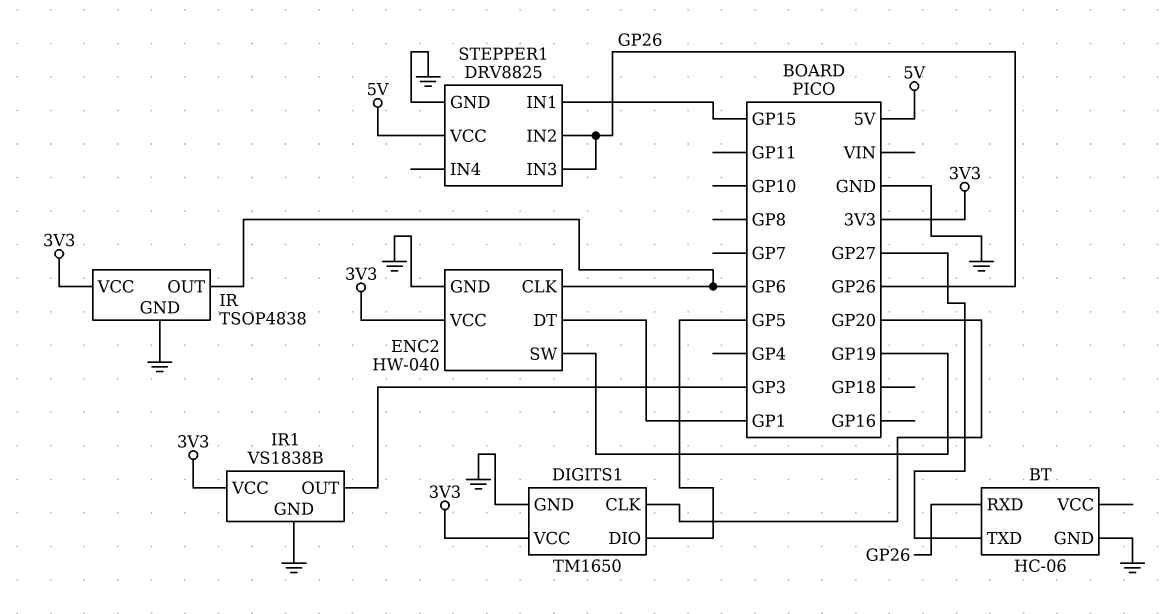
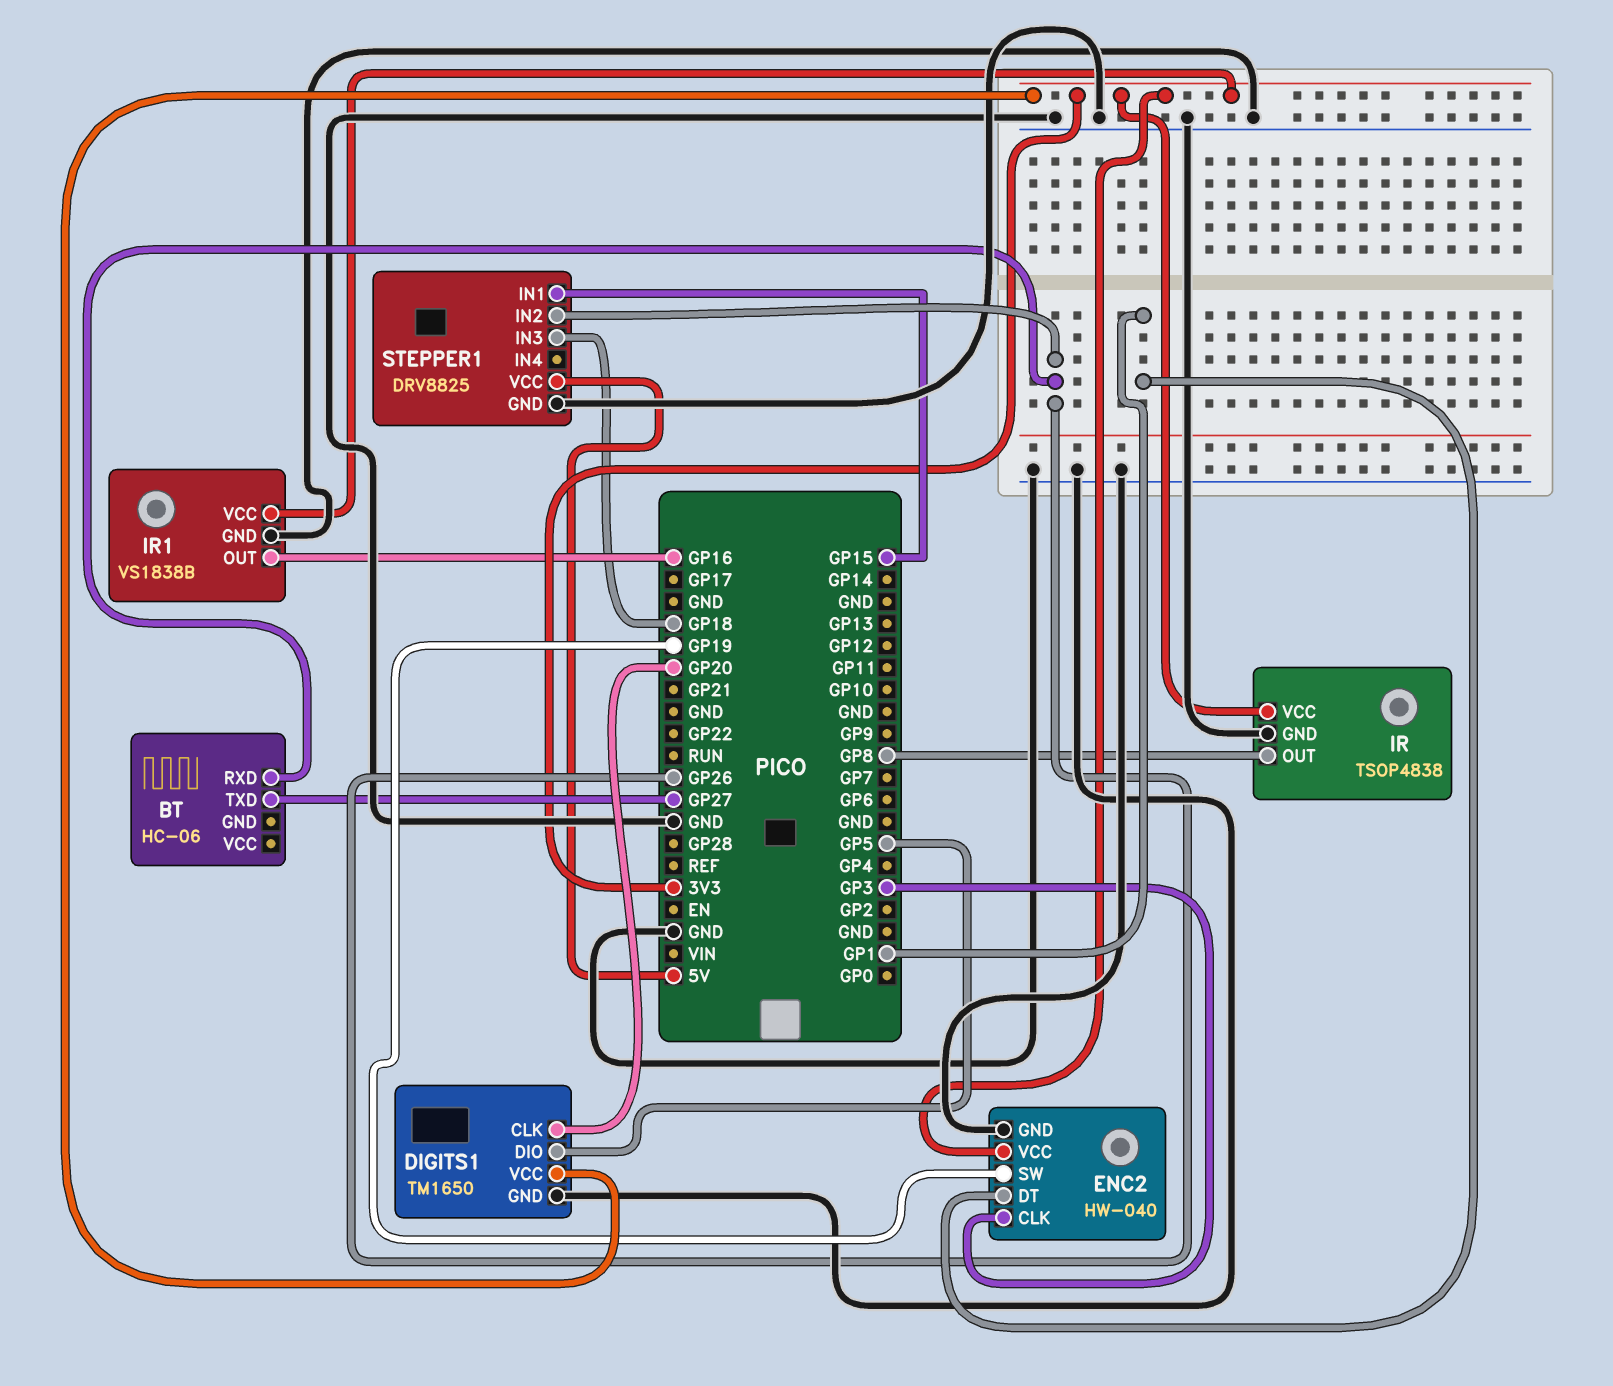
BT pin GND: GND -> none
ENC2 pin CLK: GP6 -> GP3
IR pin OUT: GP6 -> GP8
IR1 pin OUT: GP3 -> GP16
STEPPER1 pin IN3: GP26 -> GP18

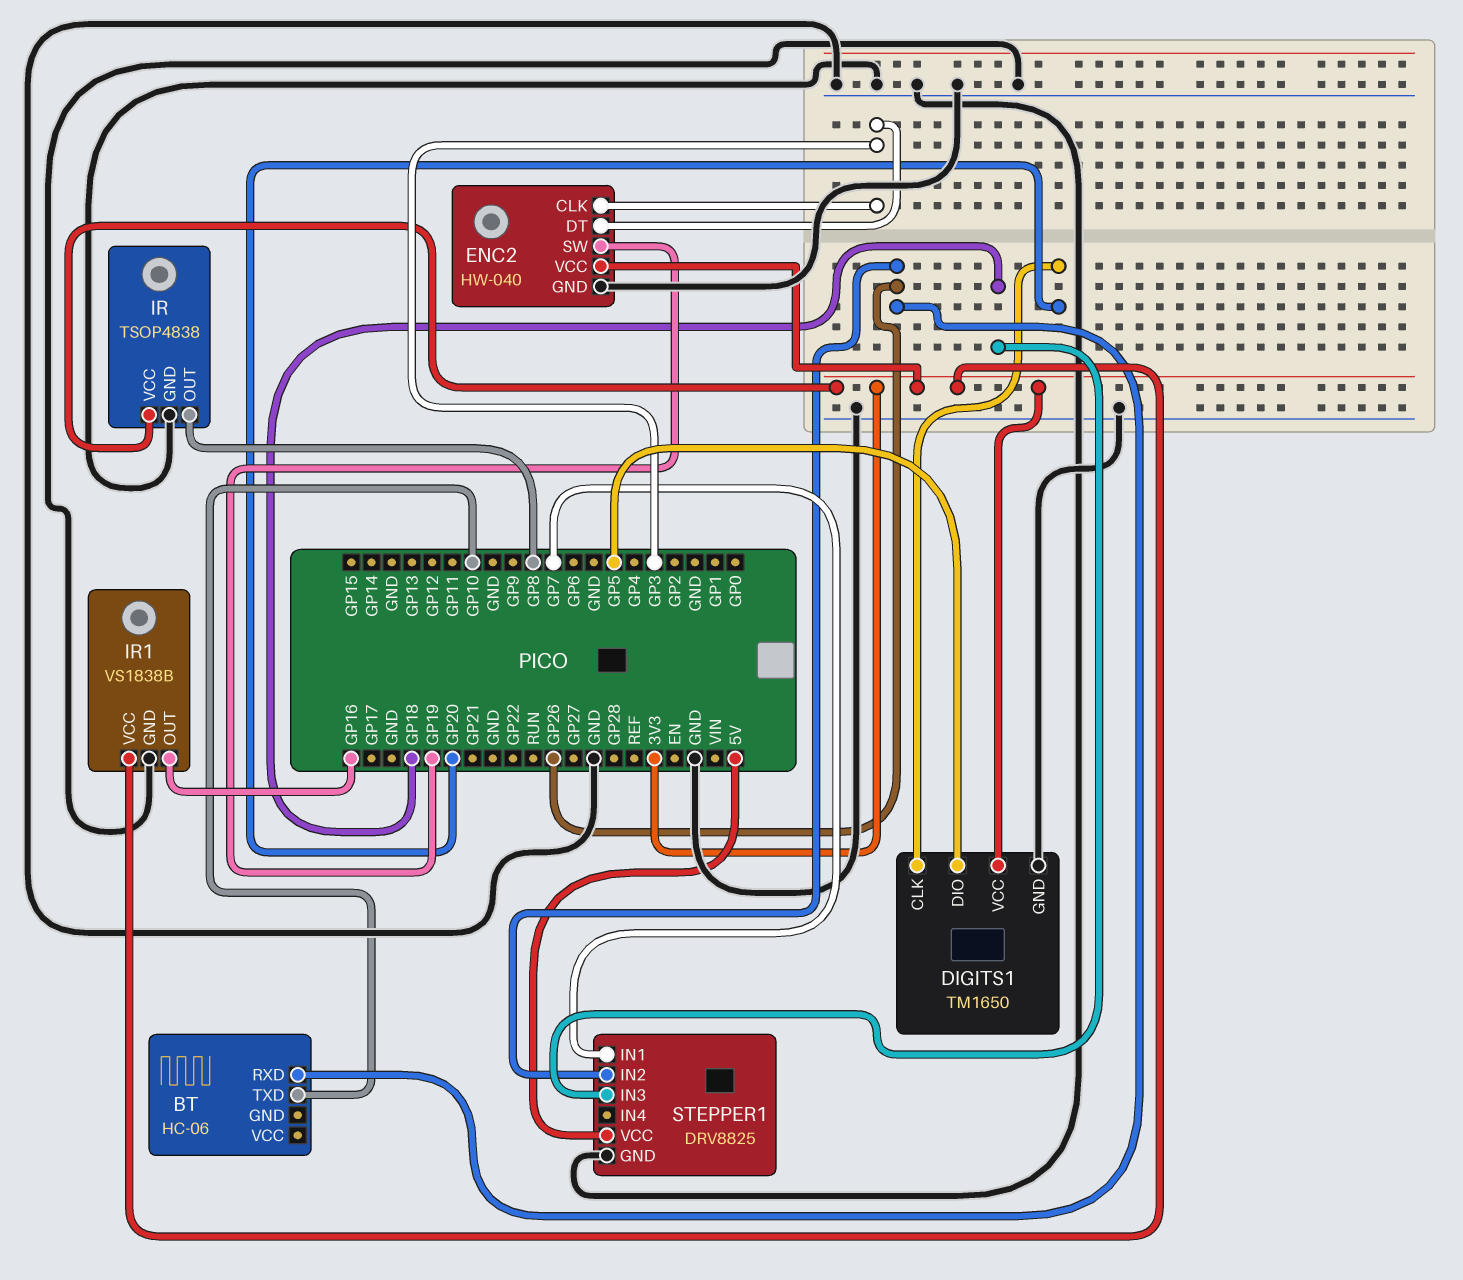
BT pin TXD: GP27 -> GP10
ENC2 pin DT: GP1 -> GP3
STEPPER1 pin IN1: GP15 -> GP7

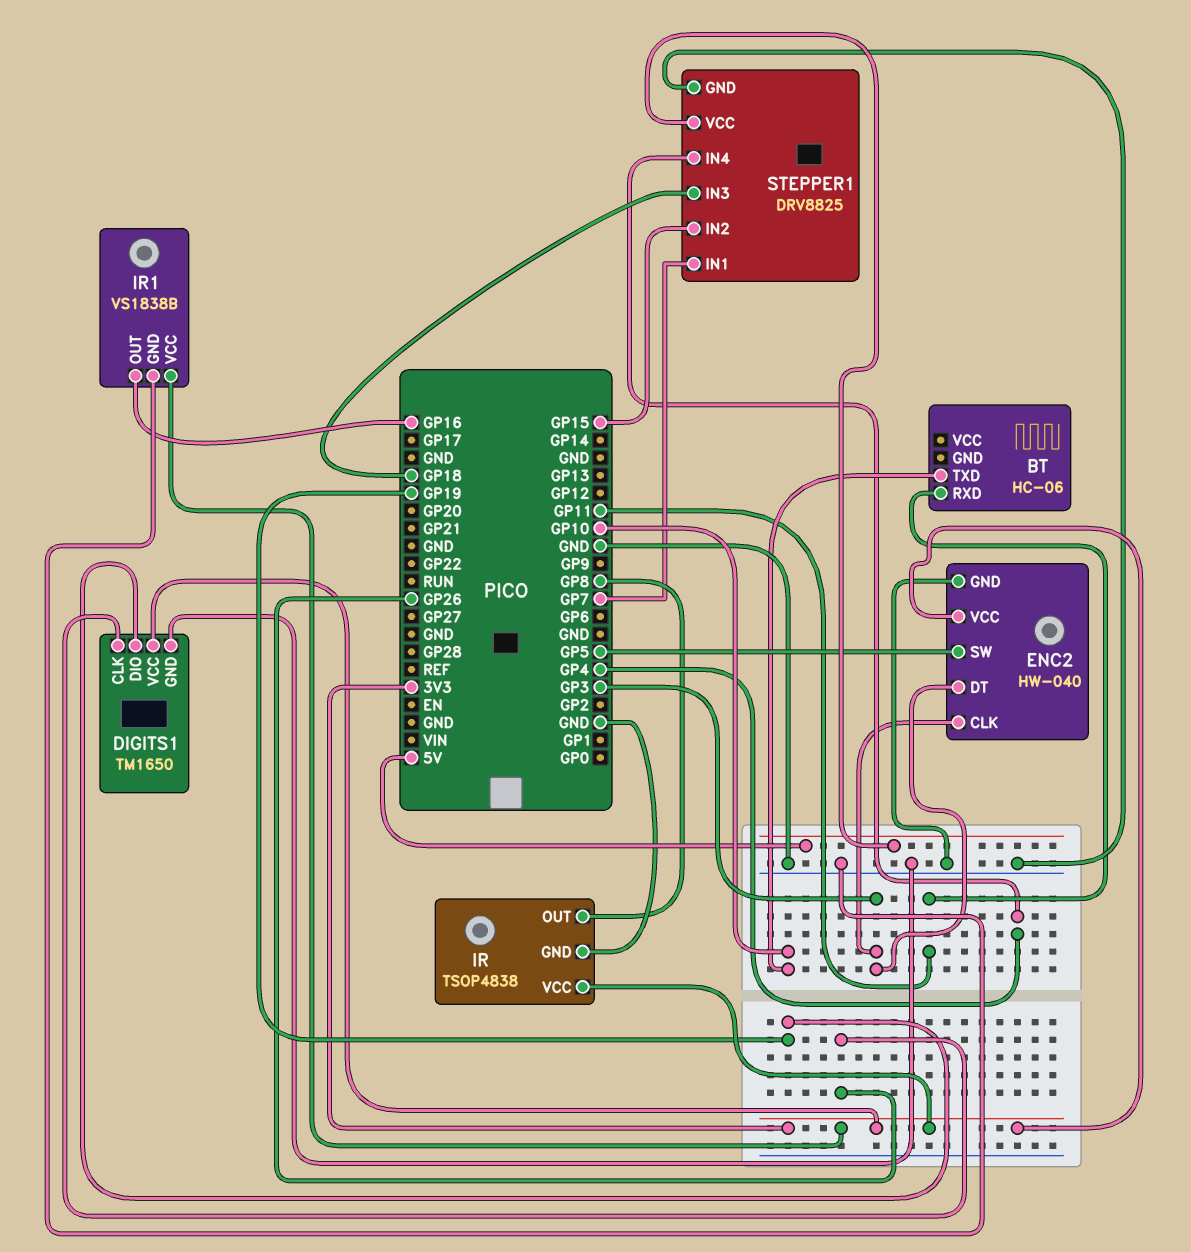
BT pin RXD: GP26 -> GP11
DIGITS1 pin CLK: GP20 -> GP26
DIGITS1 pin DIO: GP5 -> GP19
ENC2 pin SW: GP19 -> GP5
STEPPER1 pin IN2: GP26 -> GP15
STEPPER1 pin IN4: none -> GP4

